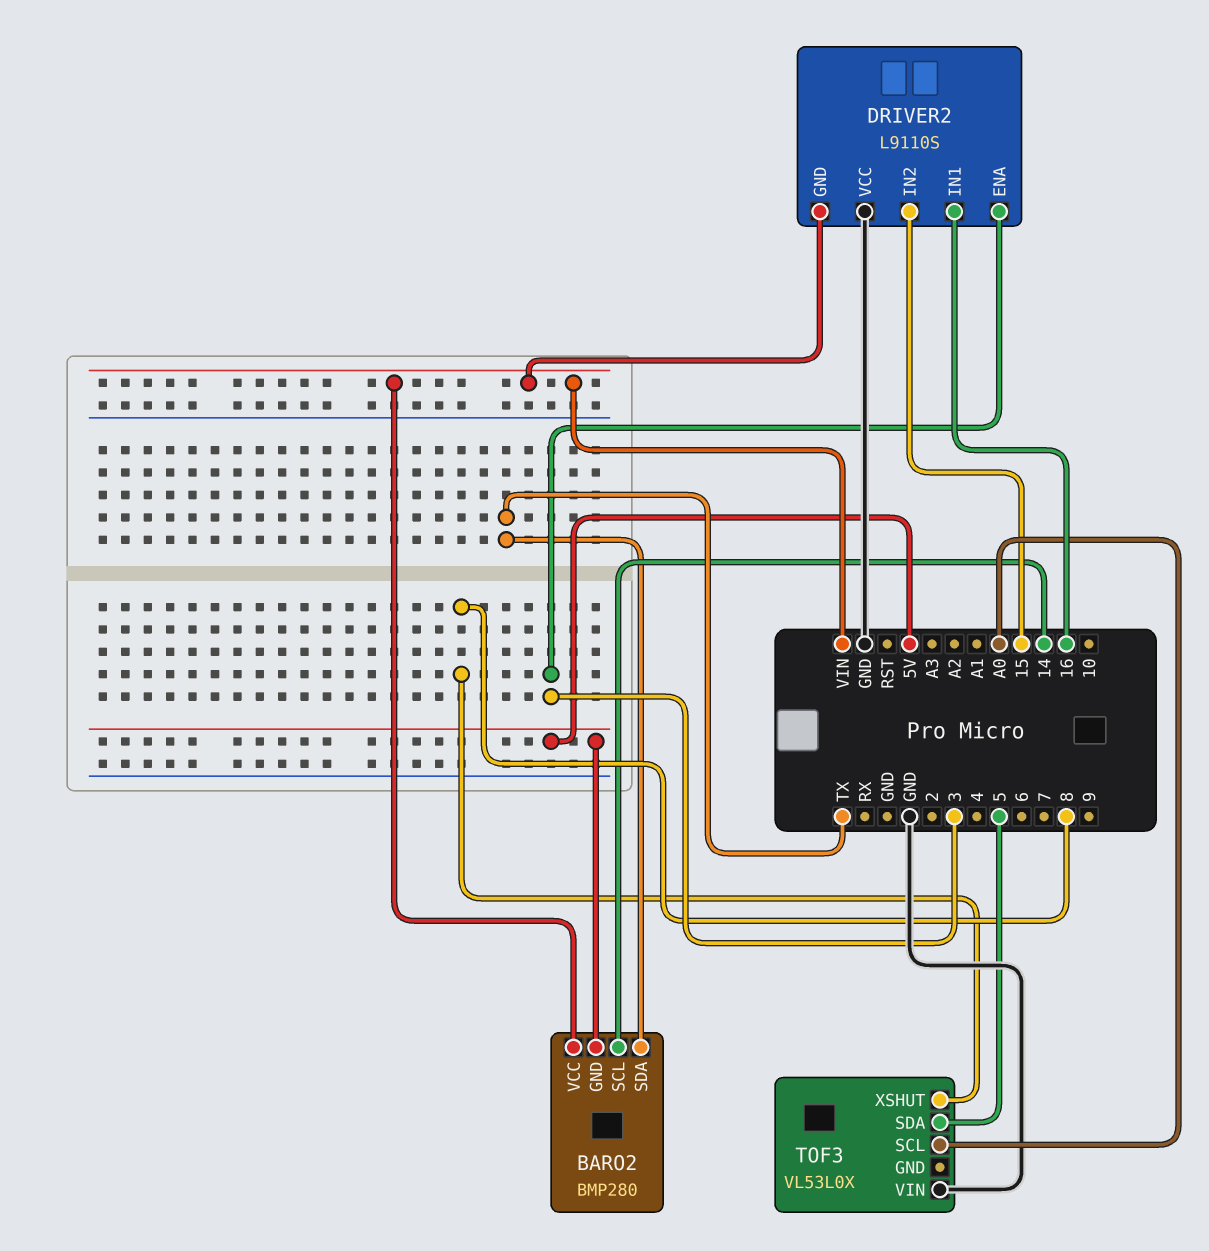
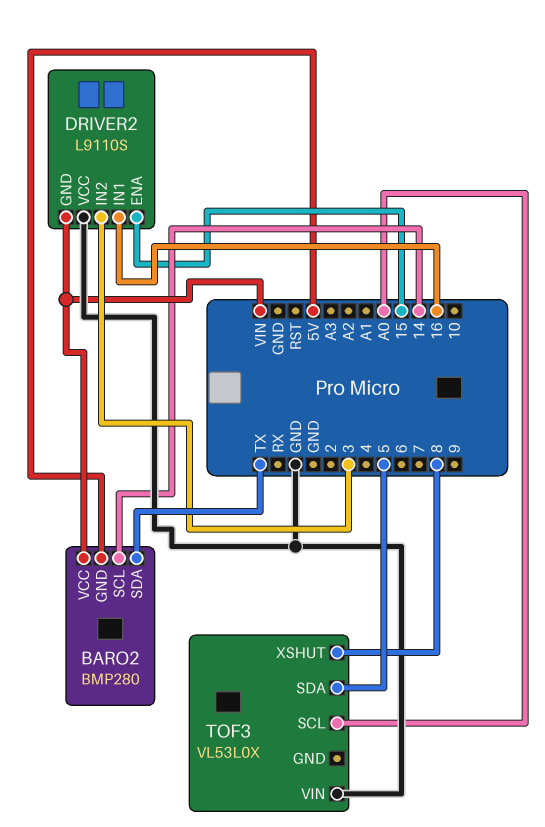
DRIVER2 pin ENA: 3 -> 15
DRIVER2 pin IN2: 15 -> 3

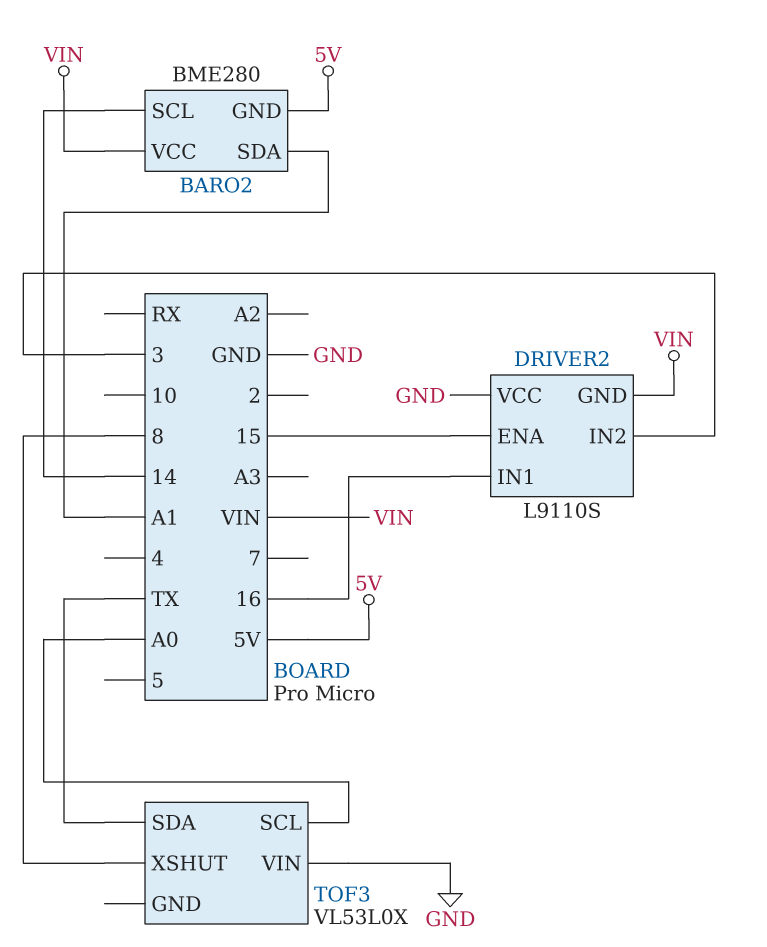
BARO2: BMP280 -> BME280
BARO2 pin SDA: TX -> A1
TOF3 pin SDA: 5 -> TX

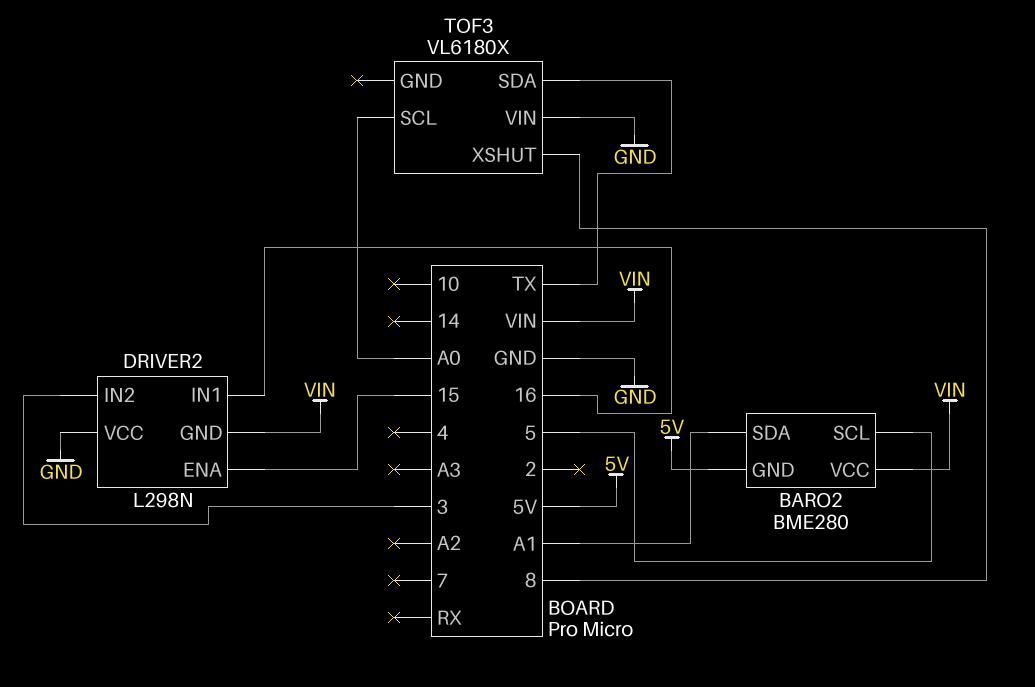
BARO2 pin SCL: 14 -> 5
DRIVER2: L9110S -> L298N
TOF3: VL53L0X -> VL6180X

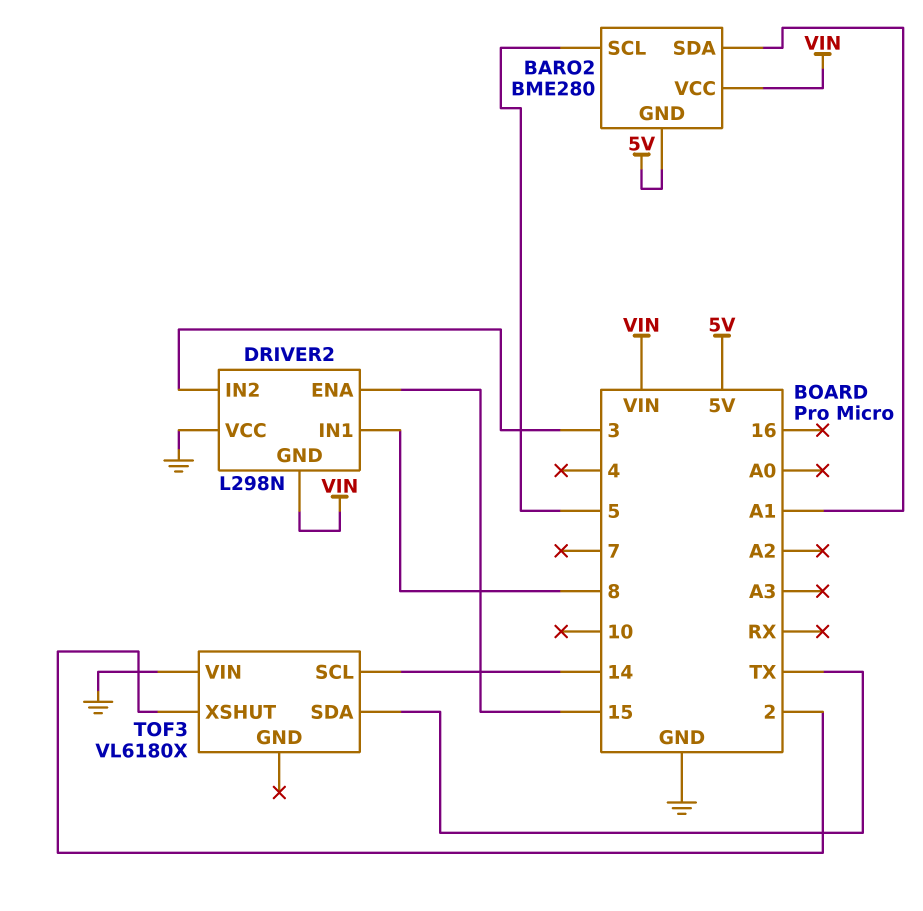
DRIVER2 pin IN1: 16 -> 8
TOF3 pin SCL: A0 -> 14
TOF3 pin XSHUT: 8 -> 2

